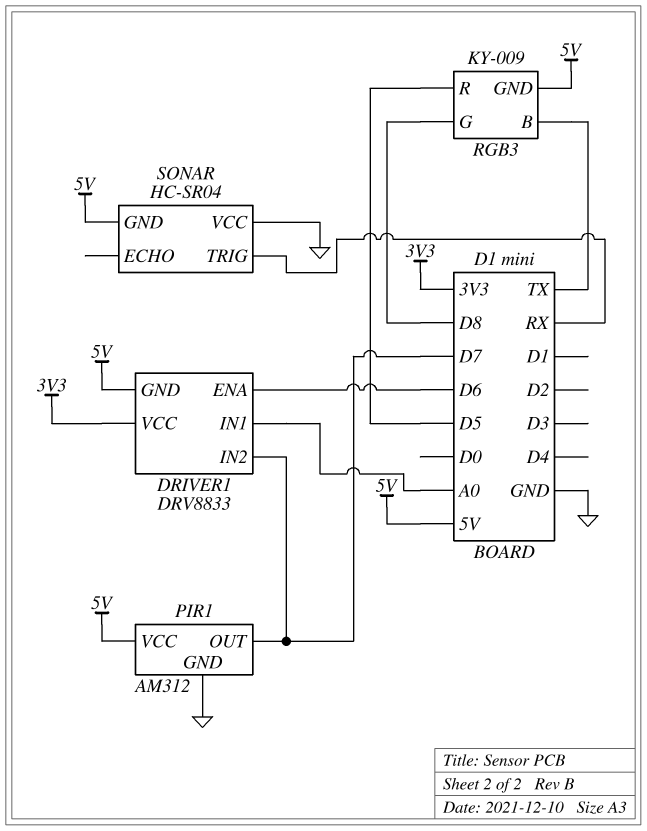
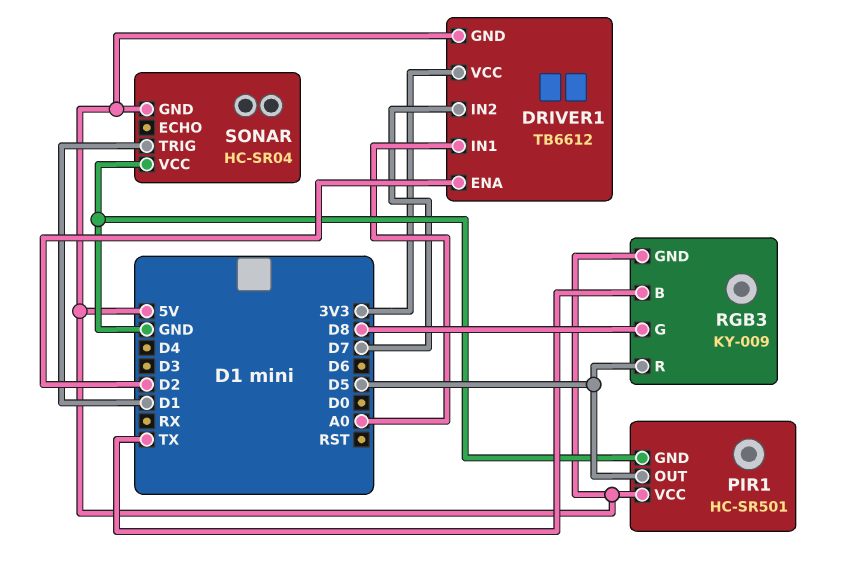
DRIVER1: DRV8833 -> TB6612
DRIVER1 pin ENA: D6 -> D2
PIR1: AM312 -> HC-SR501
PIR1 pin OUT: D7 -> D5
SONAR pin TRIG: RX -> D1

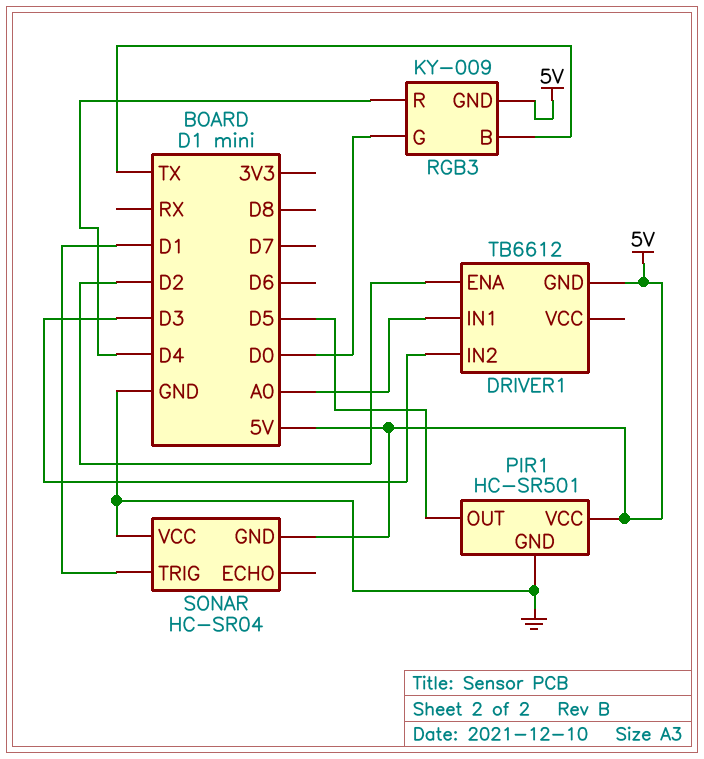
DRIVER1 pin IN2: D7 -> D3
DRIVER1 pin VCC: 3V3 -> none
RGB3 pin G: D8 -> D0
RGB3 pin R: D5 -> D4

